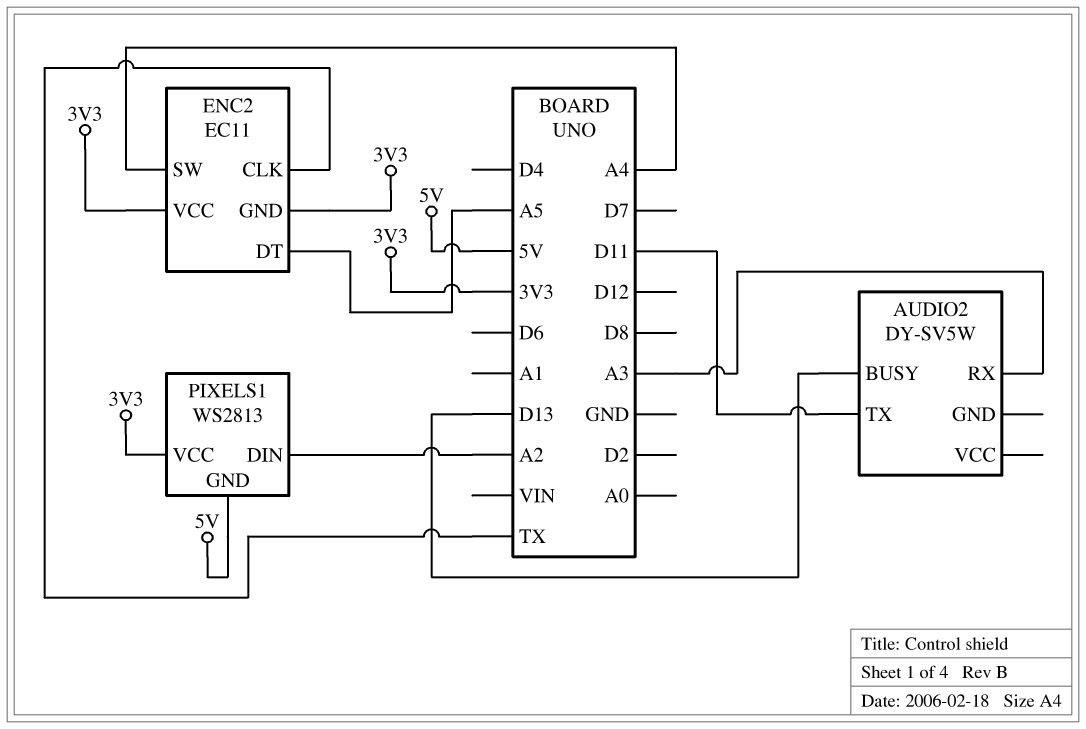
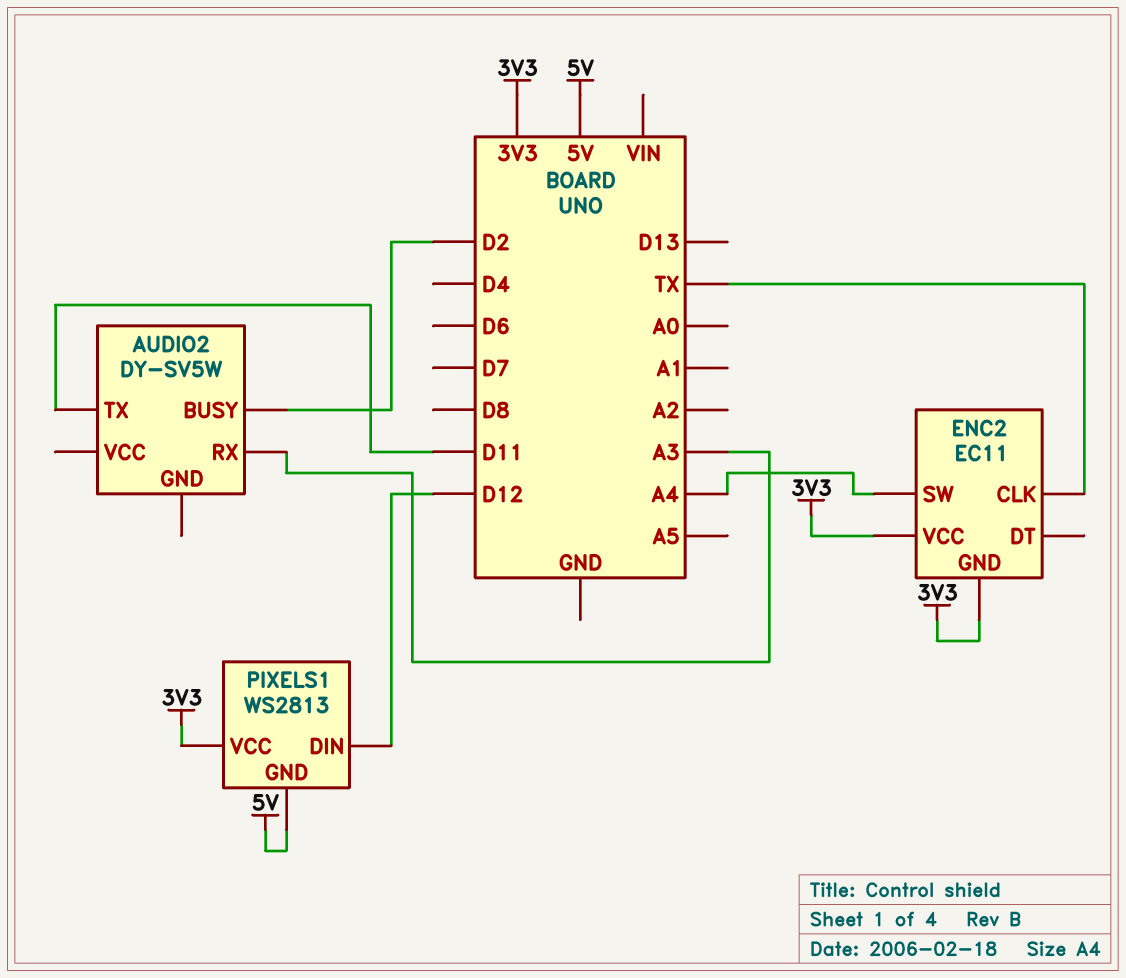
AUDIO2 pin BUSY: D13 -> D2
ENC2 pin DT: A5 -> none
PIXELS1 pin DIN: A2 -> D12

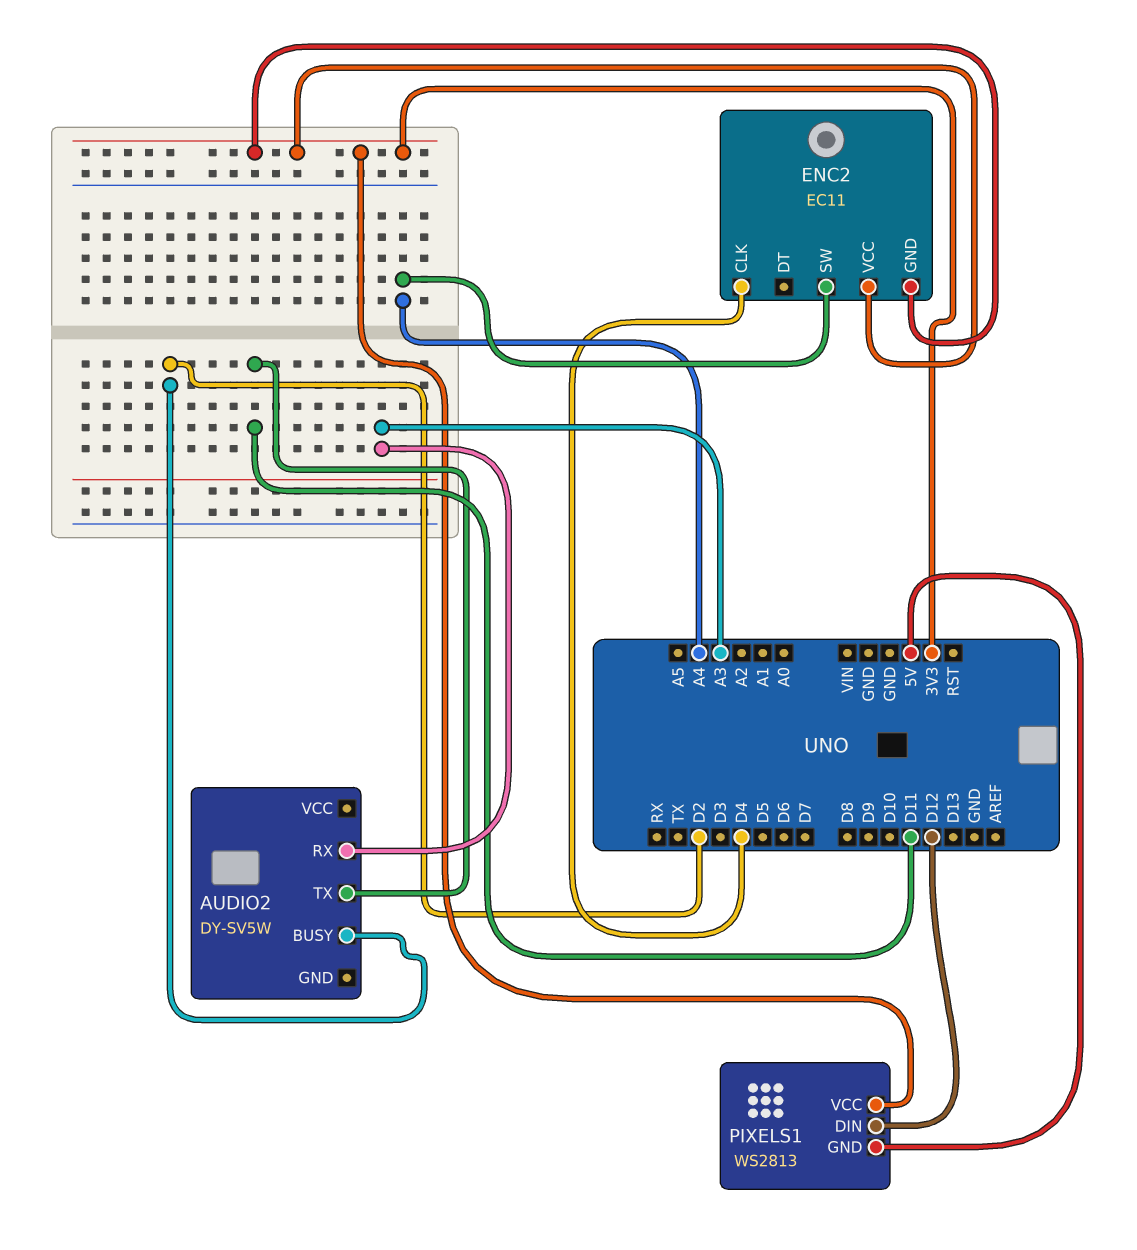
ENC2 pin CLK: TX -> D4

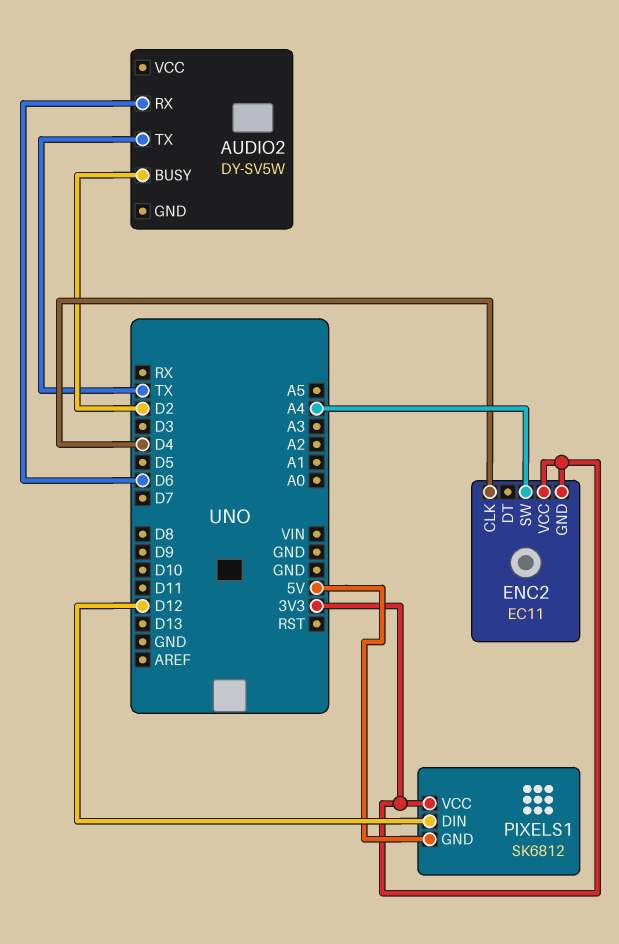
AUDIO2 pin RX: A3 -> D6
AUDIO2 pin TX: D11 -> TX
PIXELS1: WS2813 -> SK6812

